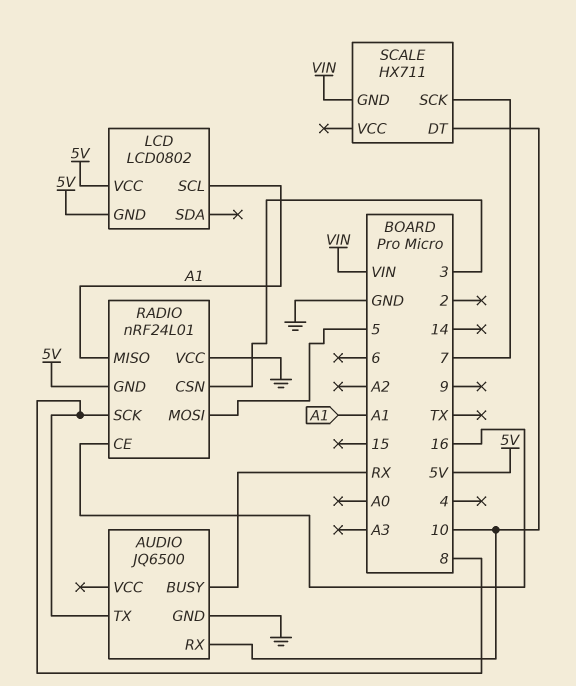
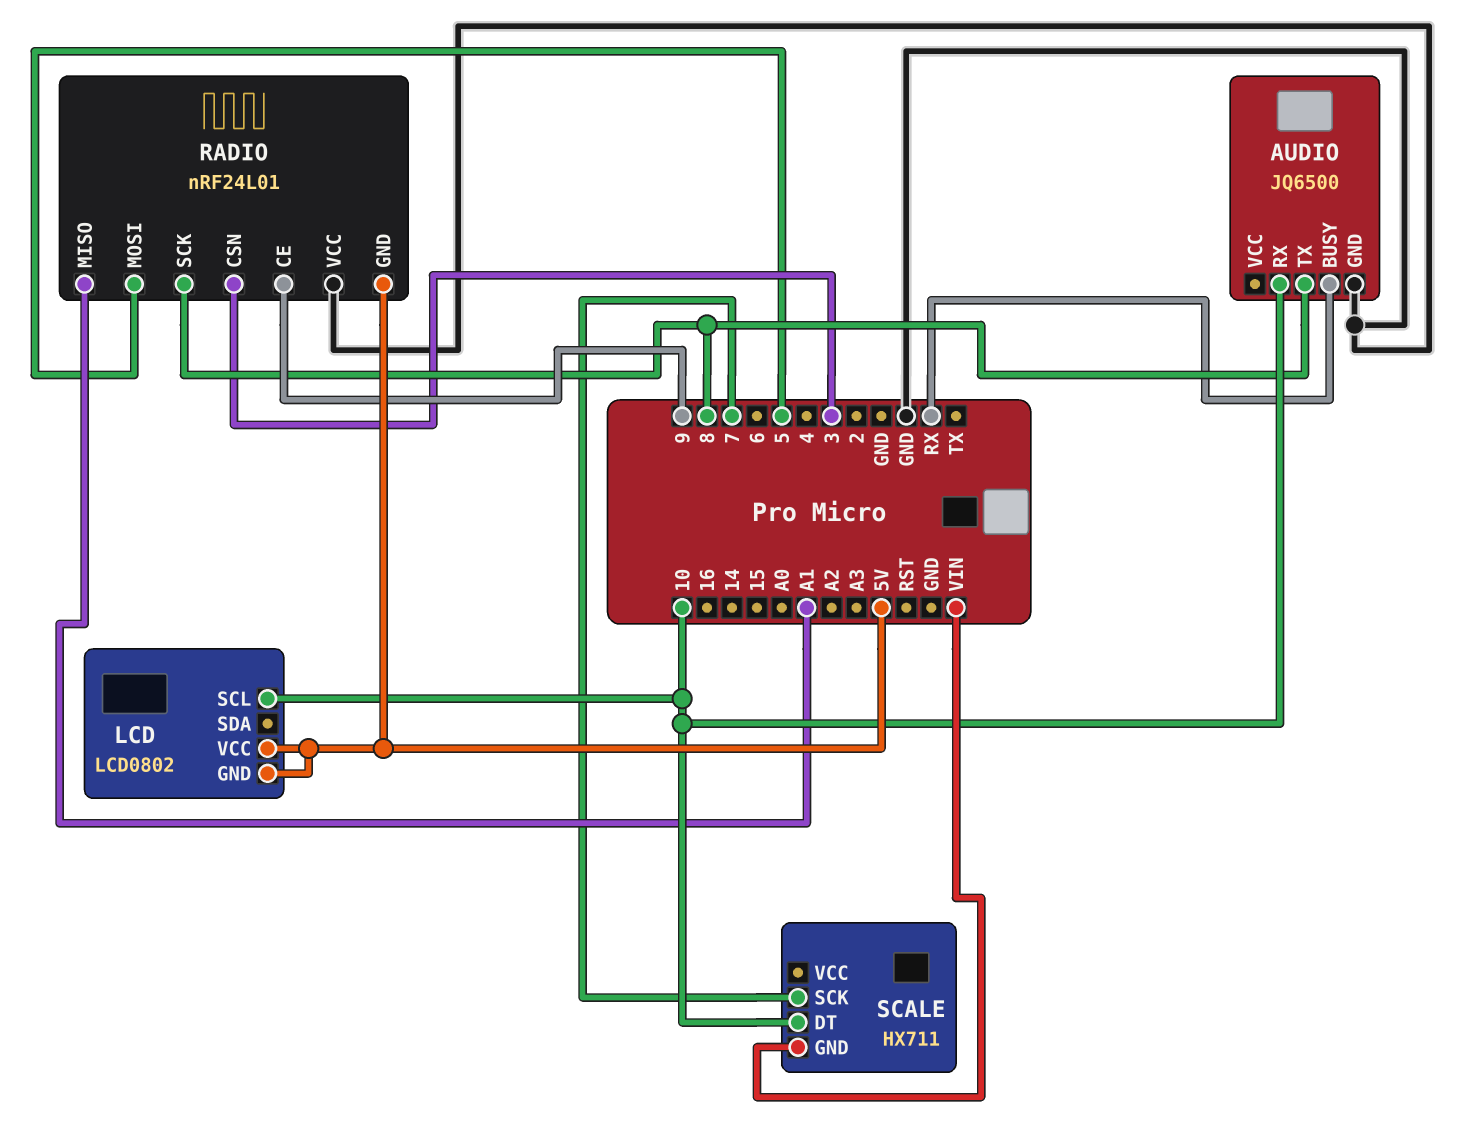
LCD pin SCL: A1 -> 10
RADIO pin CE: 16 -> 9

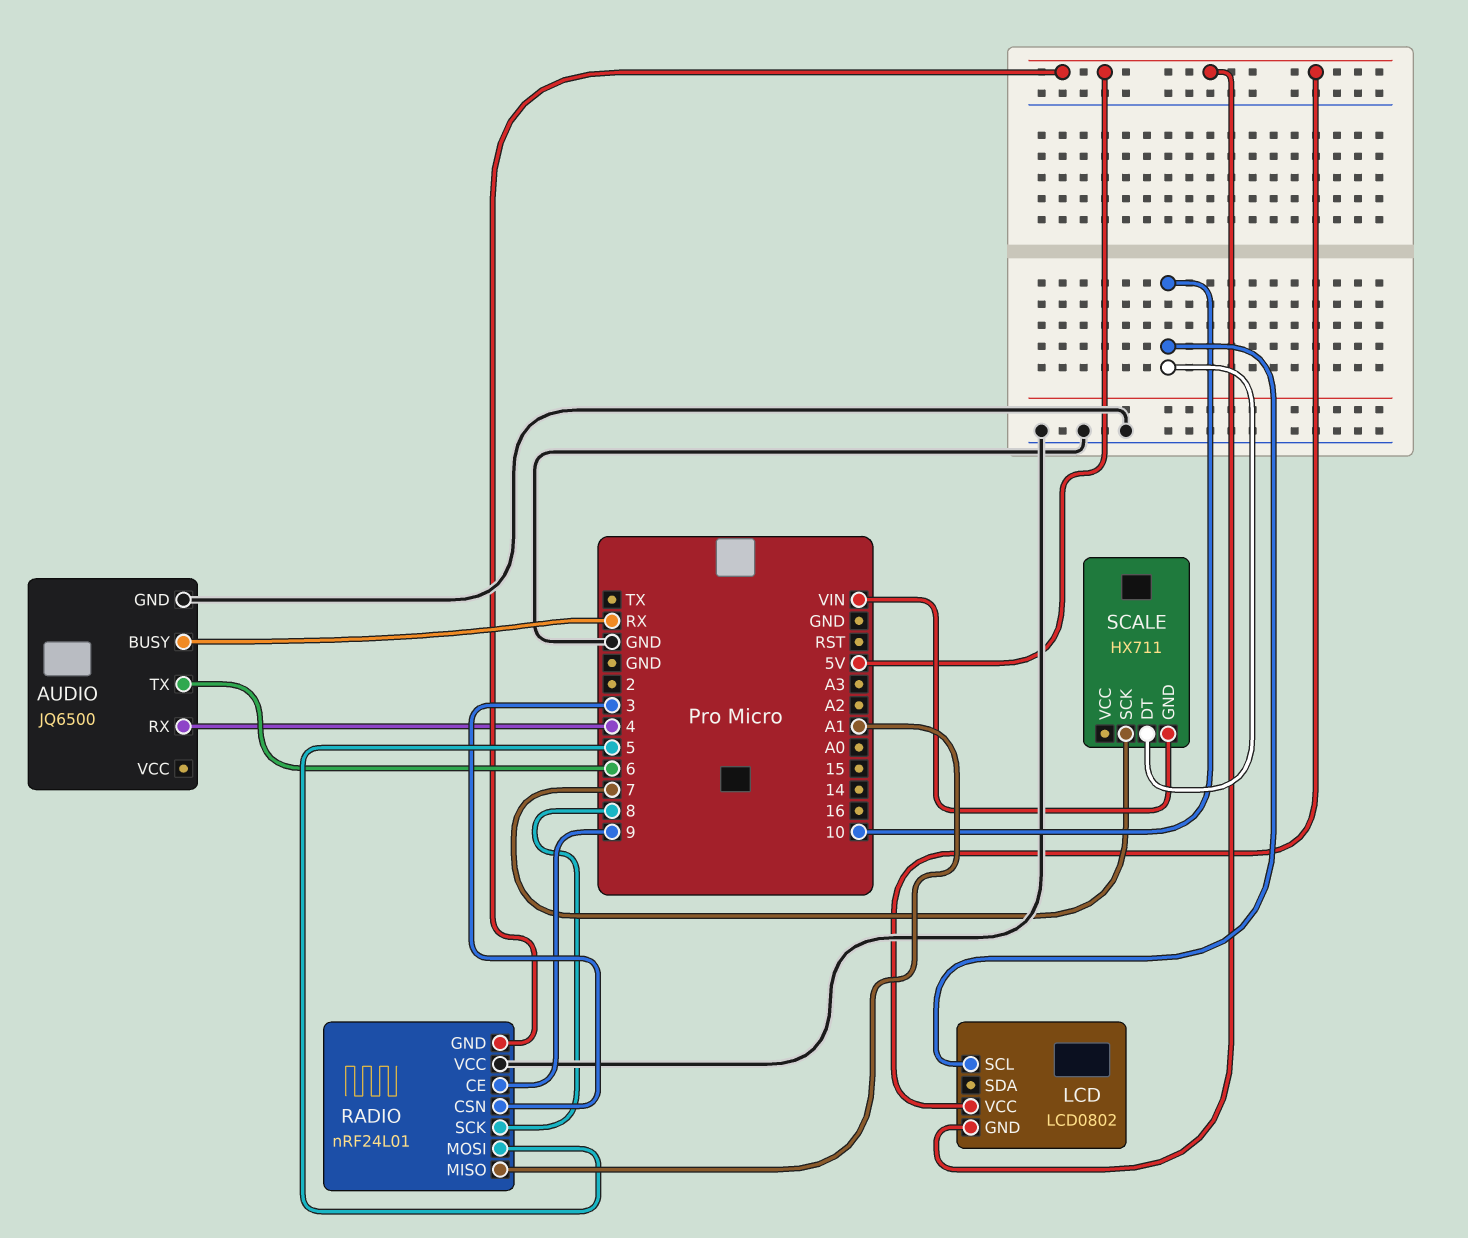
AUDIO pin RX: 10 -> 4
AUDIO pin TX: 8 -> 6

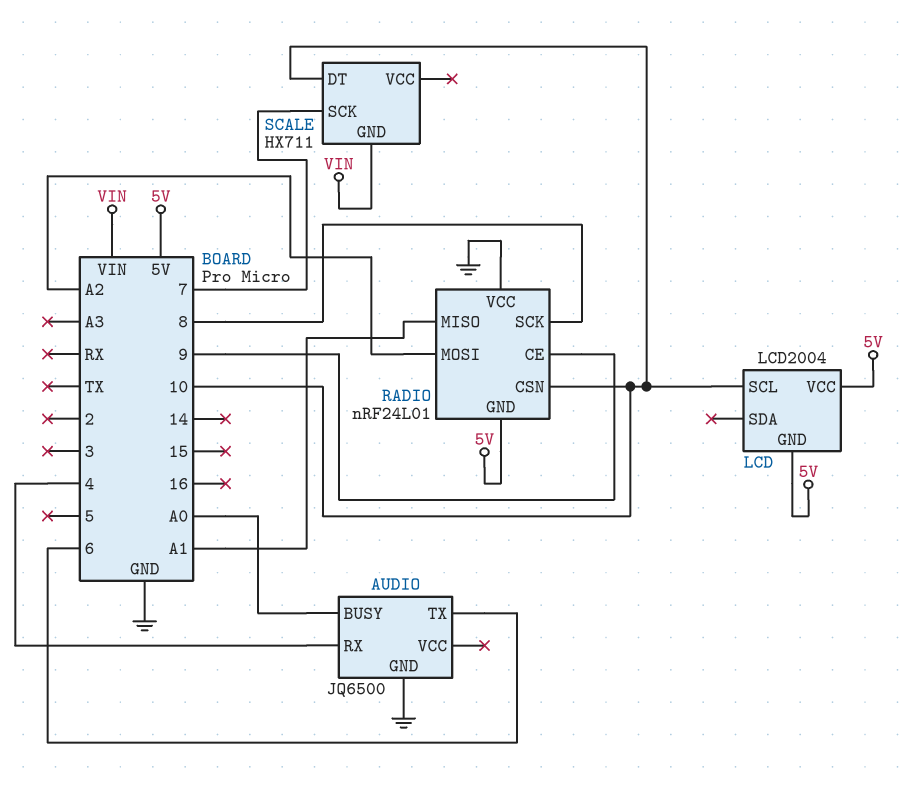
AUDIO pin BUSY: RX -> A0
LCD: LCD0802 -> LCD2004
RADIO pin CSN: 3 -> 10
RADIO pin MOSI: 5 -> A2

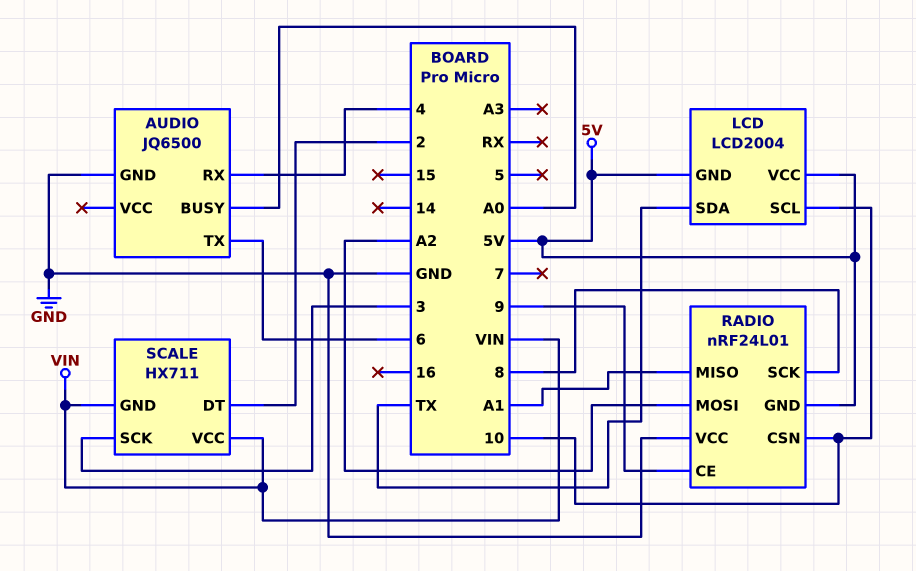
LCD pin SDA: none -> TX
SCALE pin DT: 10 -> 2
SCALE pin SCK: 7 -> 3
SCALE pin VCC: none -> VIN

